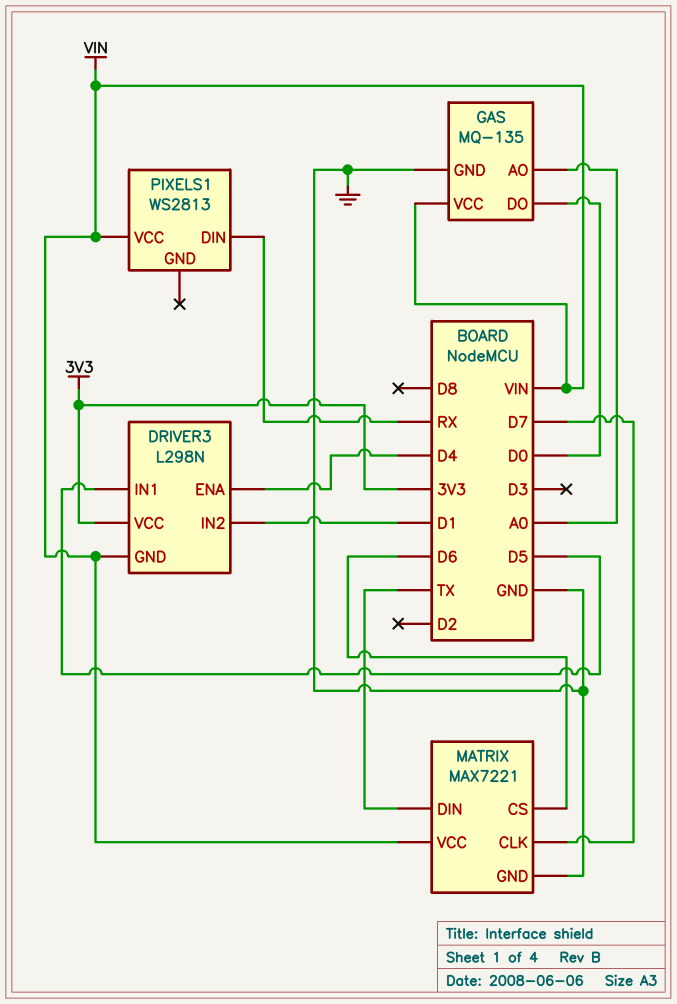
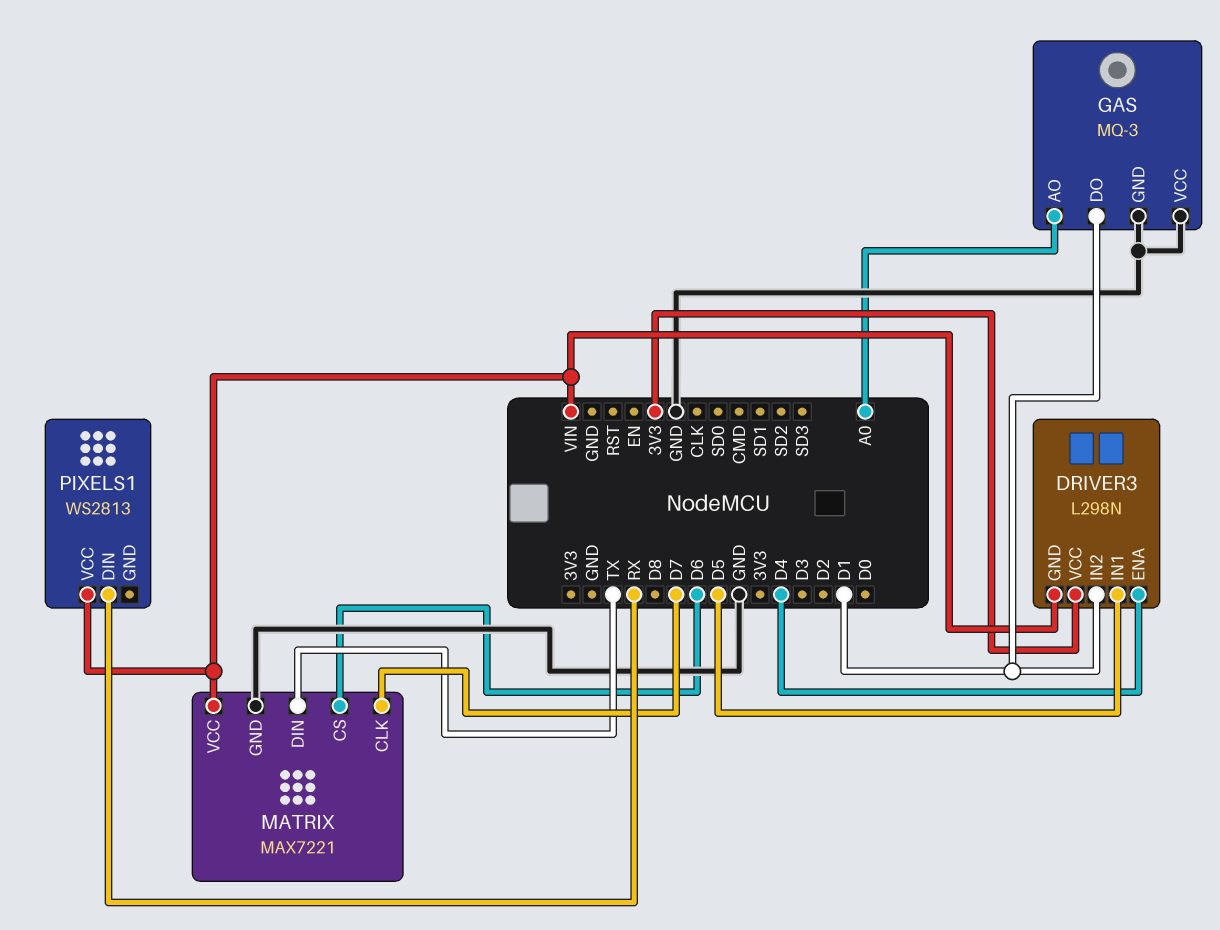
GAS: MQ-135 -> MQ-3
GAS pin DO: D0 -> D1
GAS pin VCC: VIN -> GND

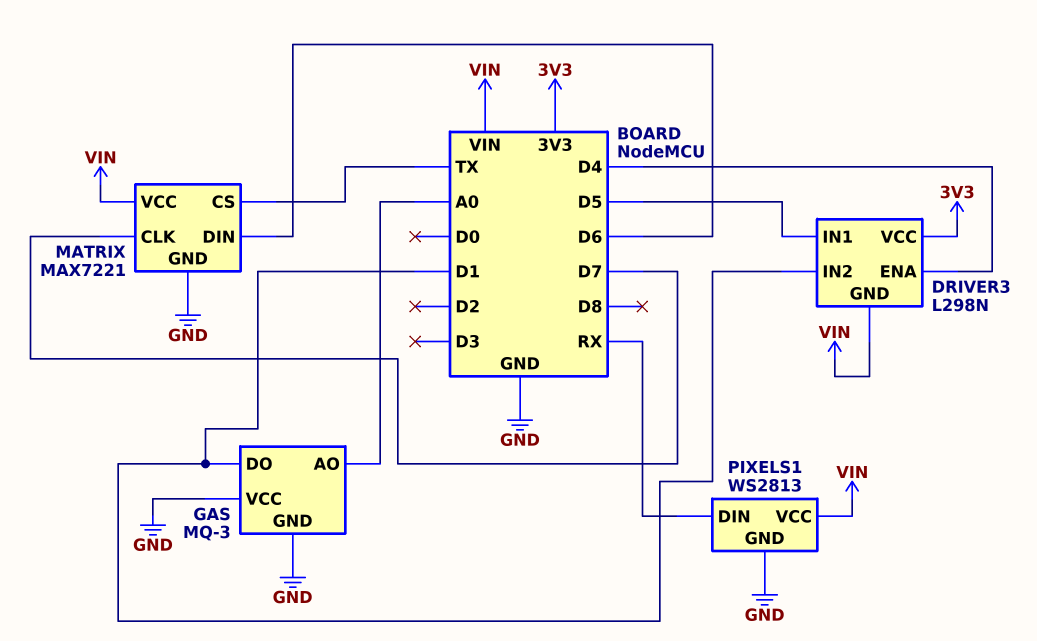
MATRIX pin CS: D6 -> TX
MATRIX pin DIN: TX -> D6
PIXELS1 pin GND: none -> GND

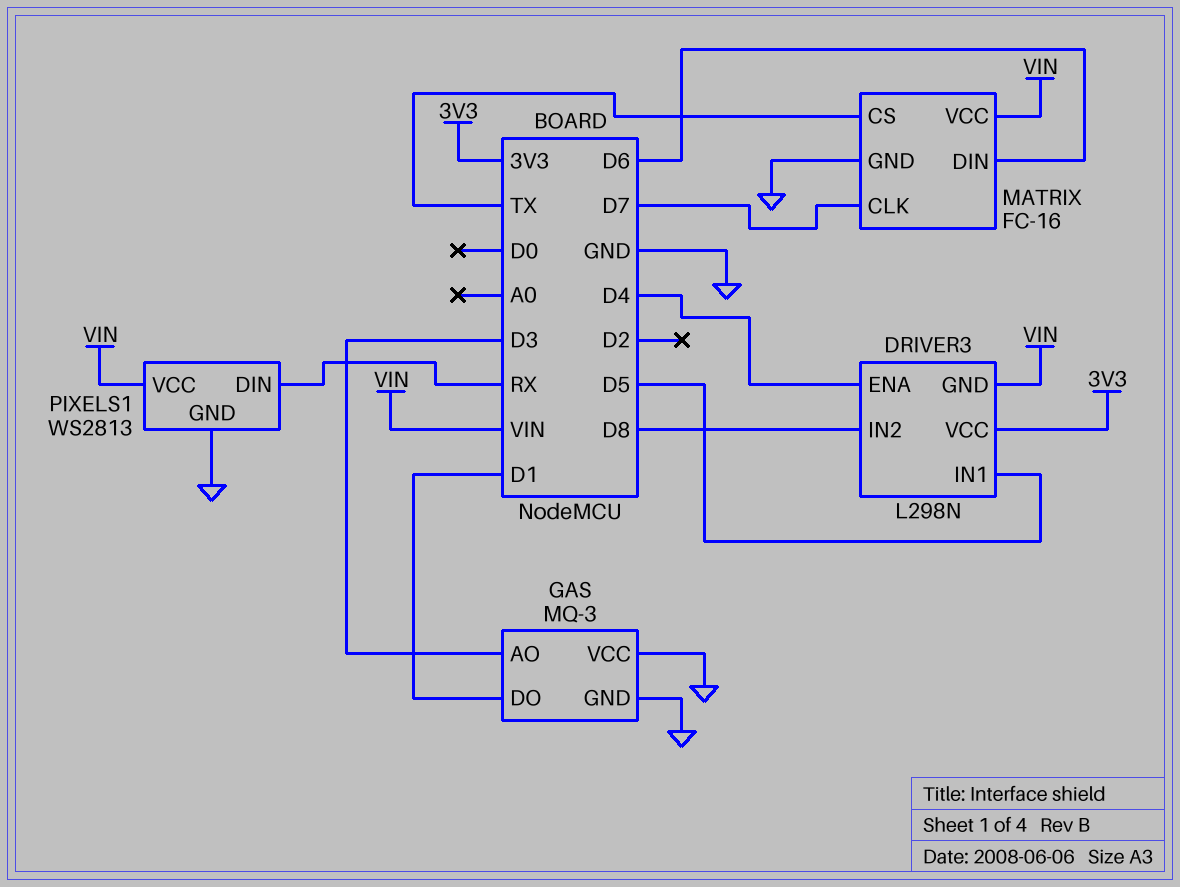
DRIVER3 pin IN2: D1 -> D8
GAS pin AO: A0 -> D3
MATRIX: MAX7221 -> FC-16

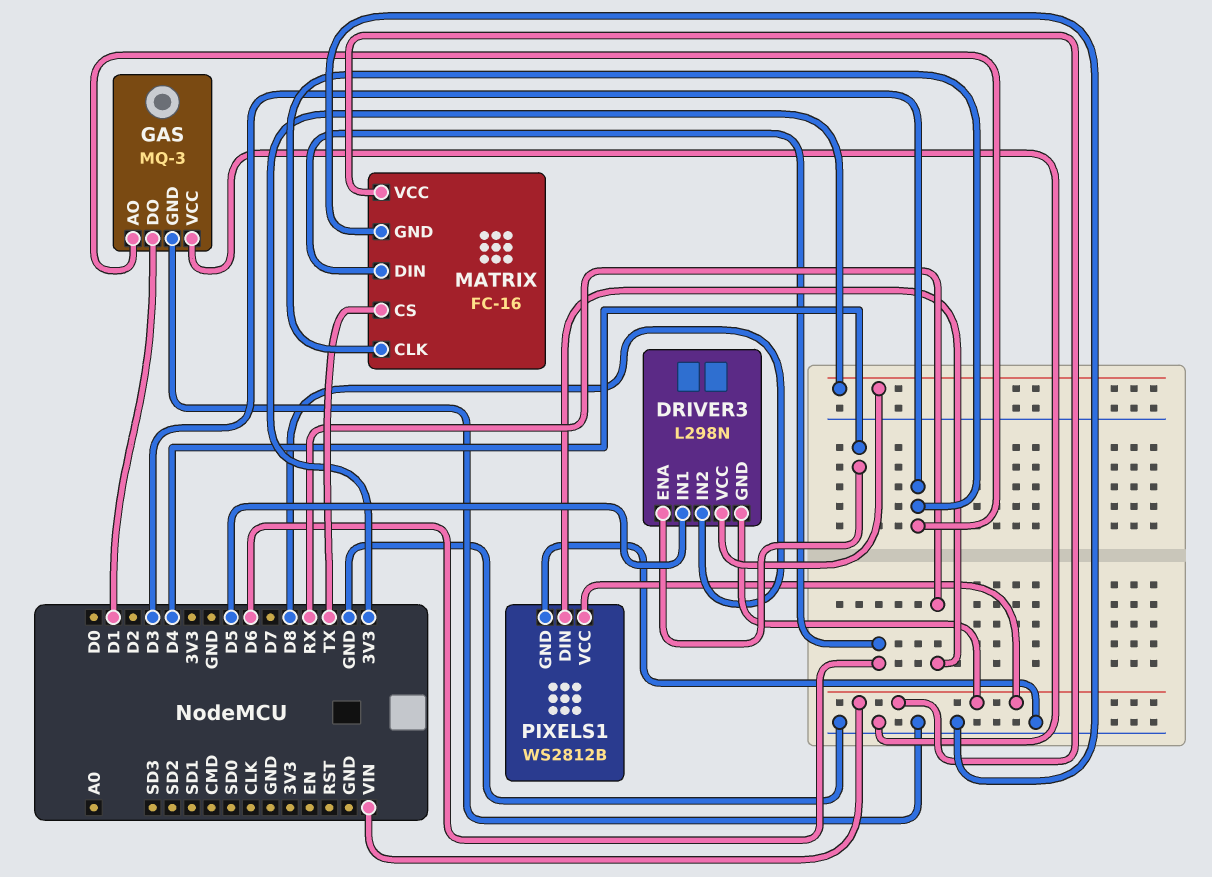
MATRIX pin CLK: D7 -> D3
PIXELS1: WS2813 -> WS2812B

